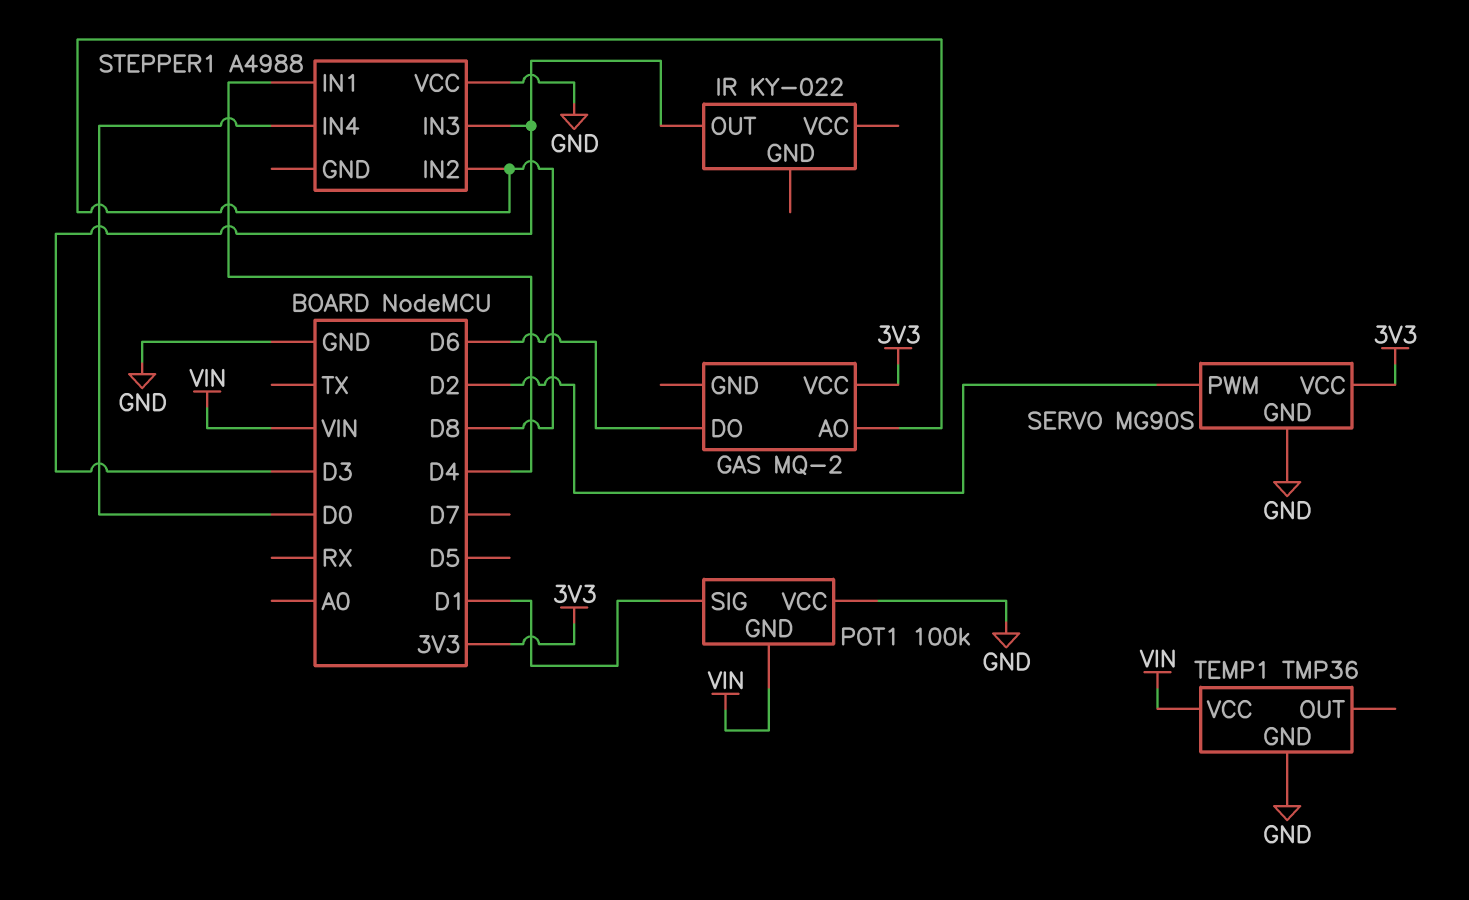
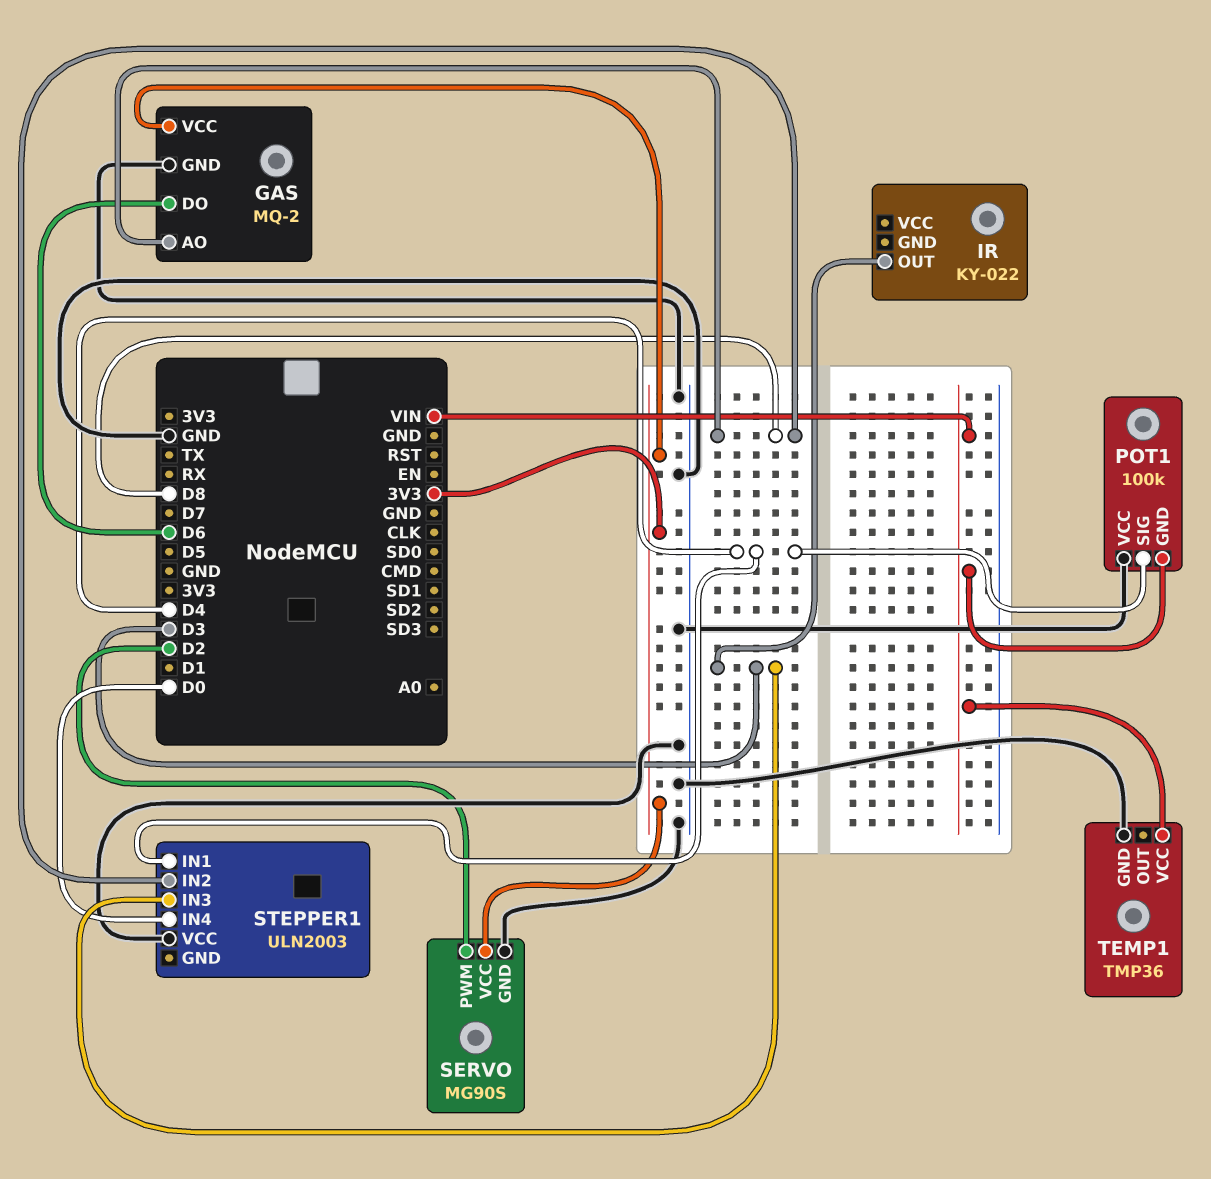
GAS pin GND: none -> GND
POT1 pin SIG: D1 -> D4
STEPPER1: A4988 -> ULN2003

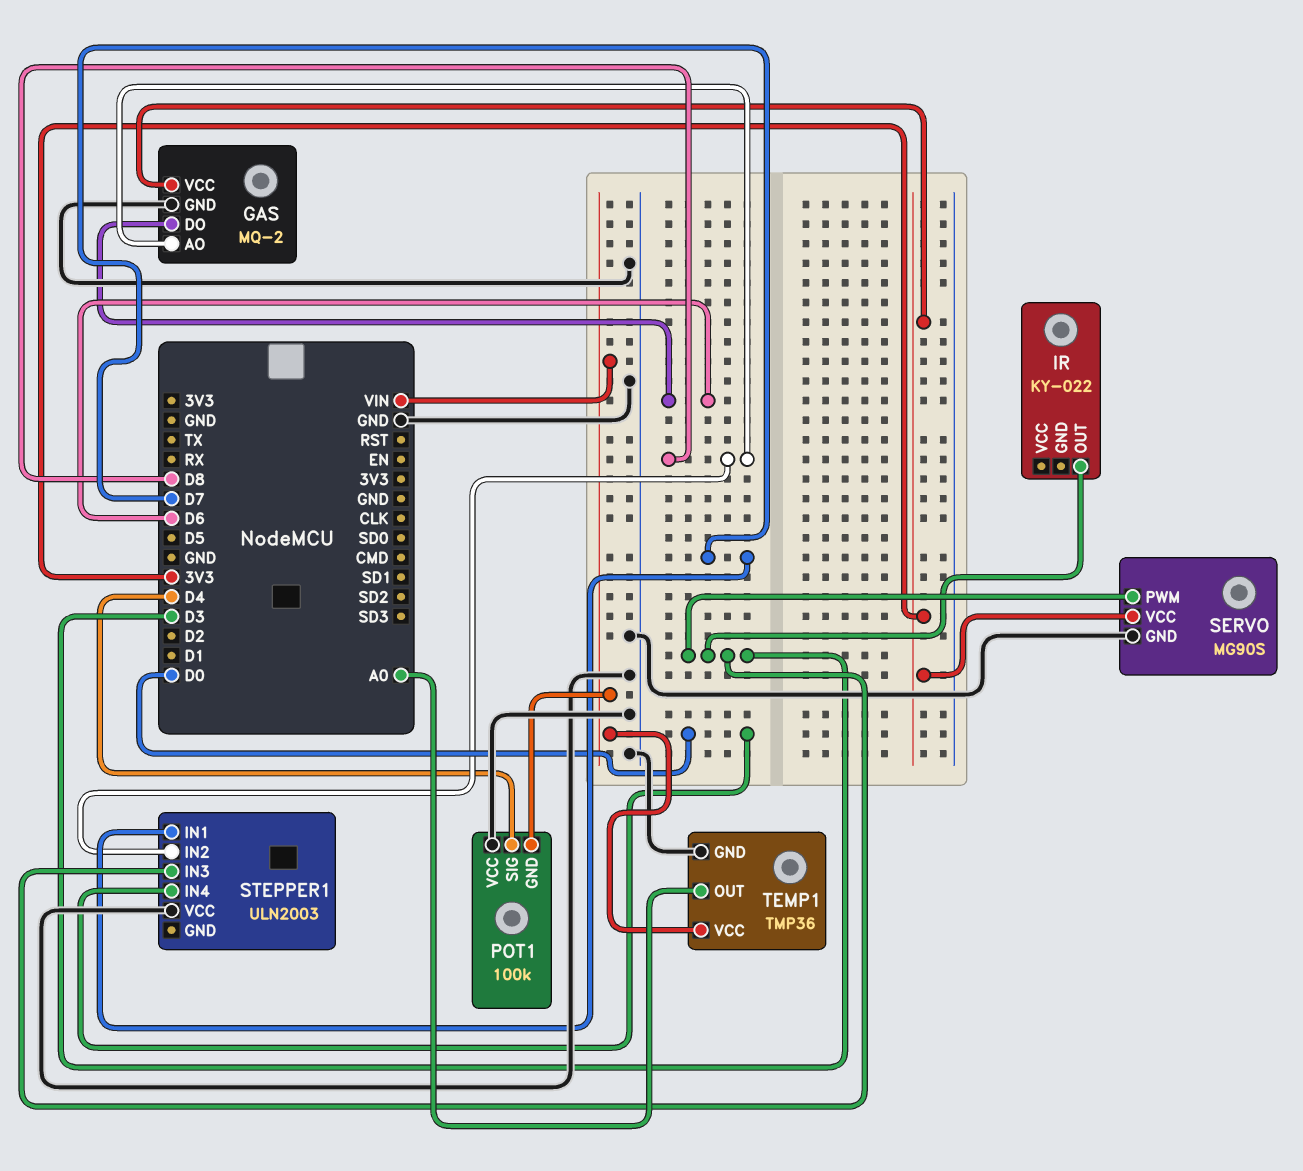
SERVO pin PWM: D2 -> D3
STEPPER1 pin IN1: D4 -> D7
TEMP1 pin OUT: none -> A0

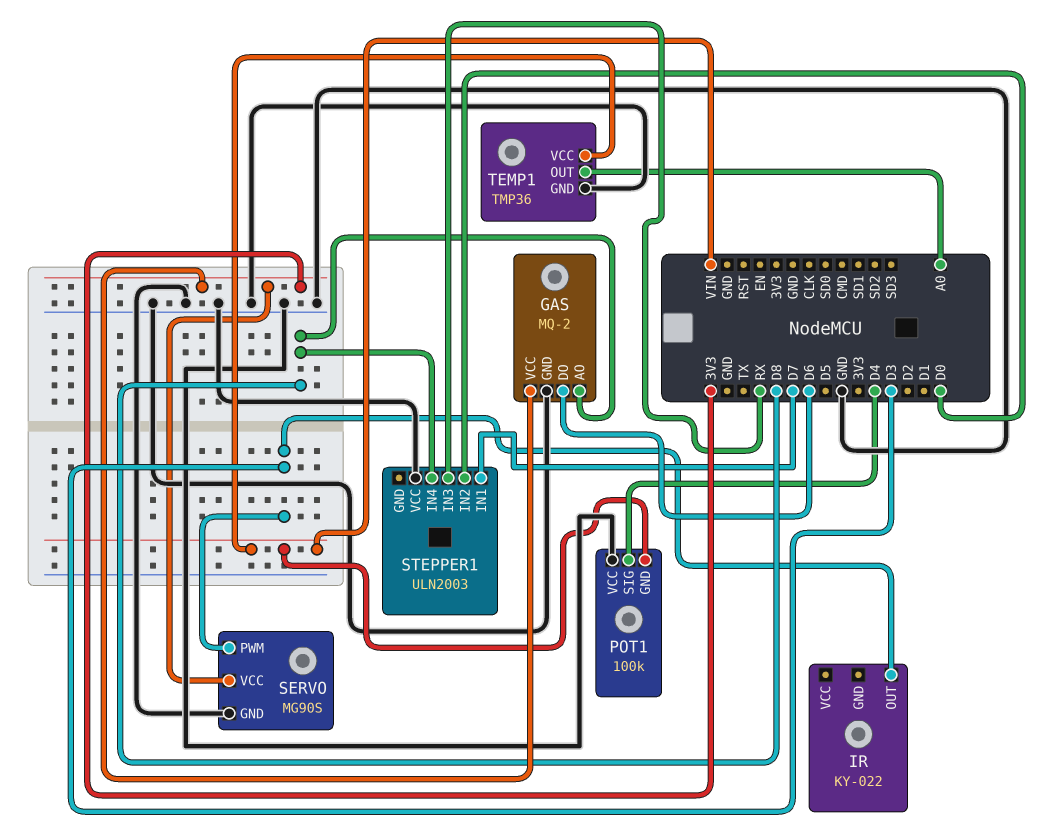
STEPPER1 pin IN2: D8 -> D0
STEPPER1 pin IN3: D3 -> RX
STEPPER1 pin IN4: D0 -> D8

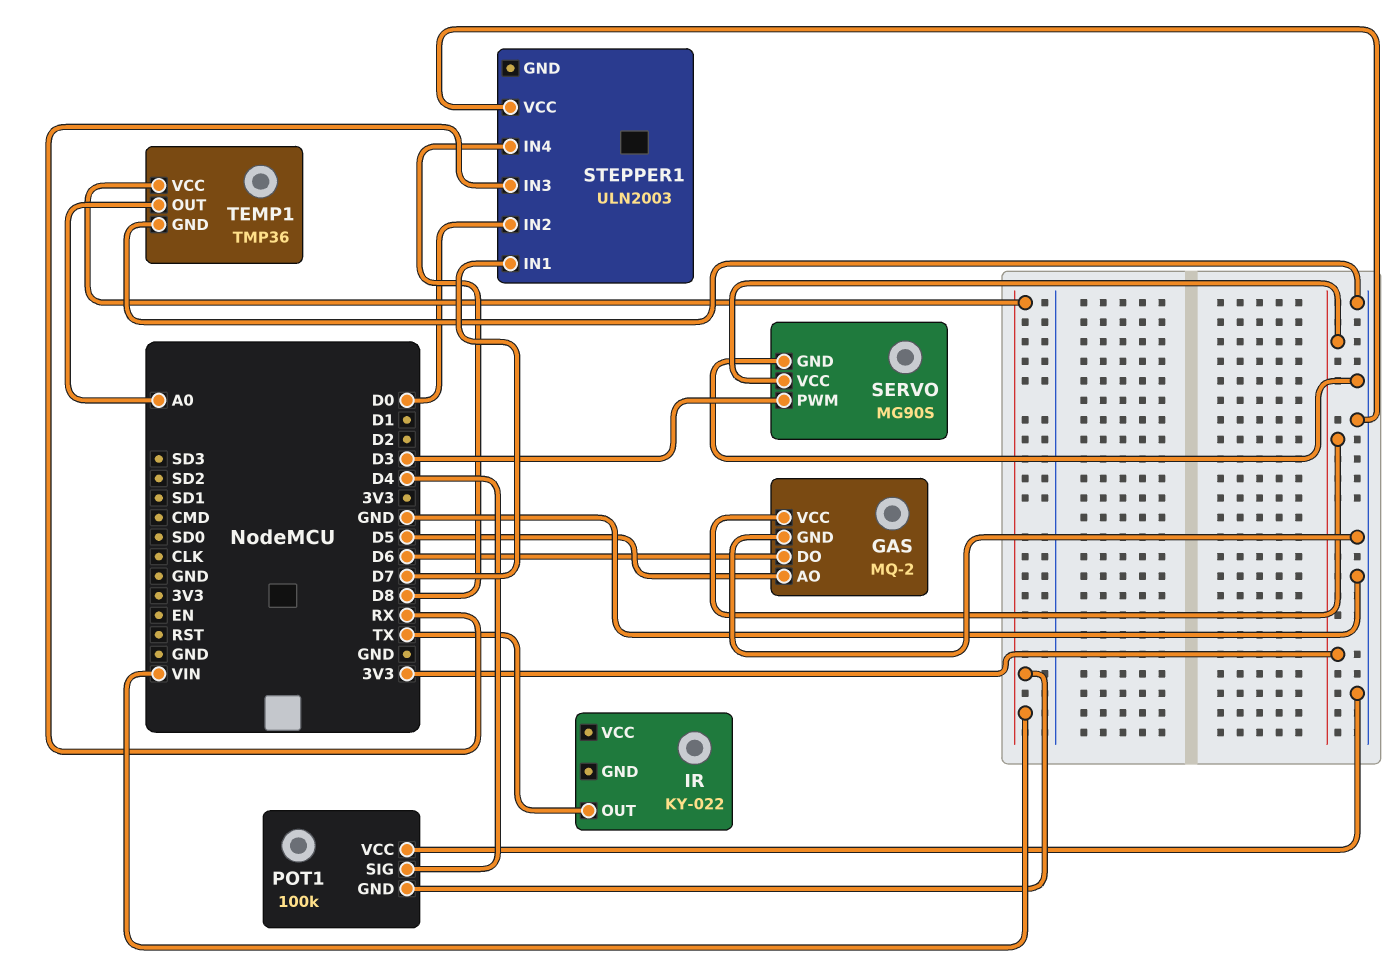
GAS pin AO: D8 -> D5
IR pin OUT: D3 -> TX

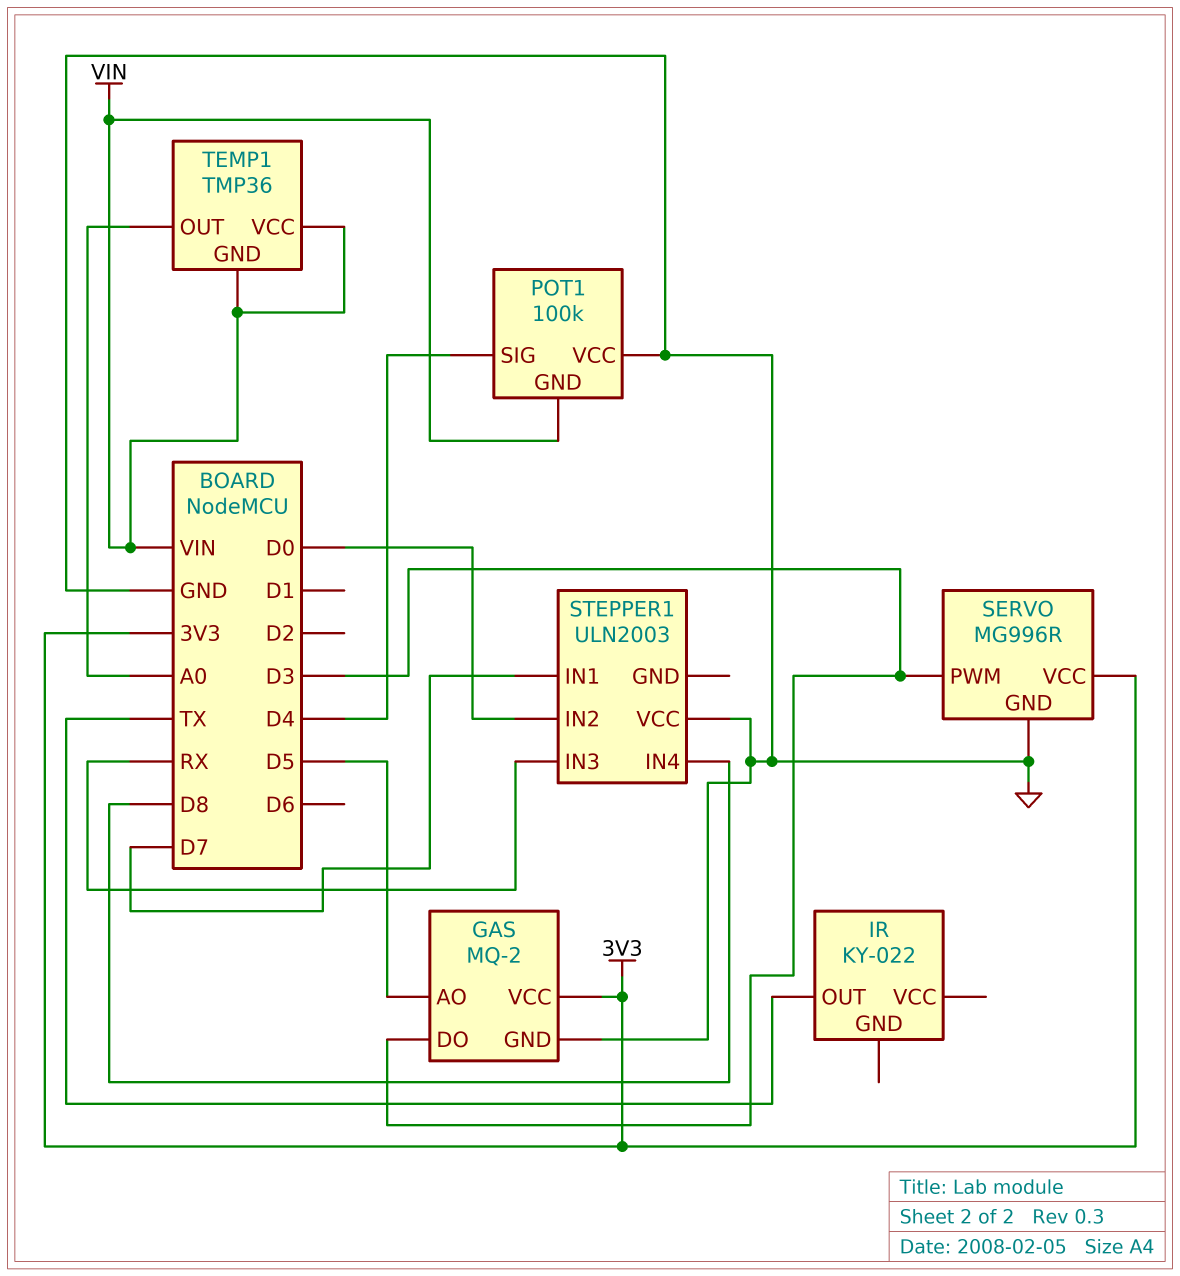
GAS pin DO: D6 -> D3
SERVO: MG90S -> MG996R
TEMP1 pin GND: GND -> VIN

